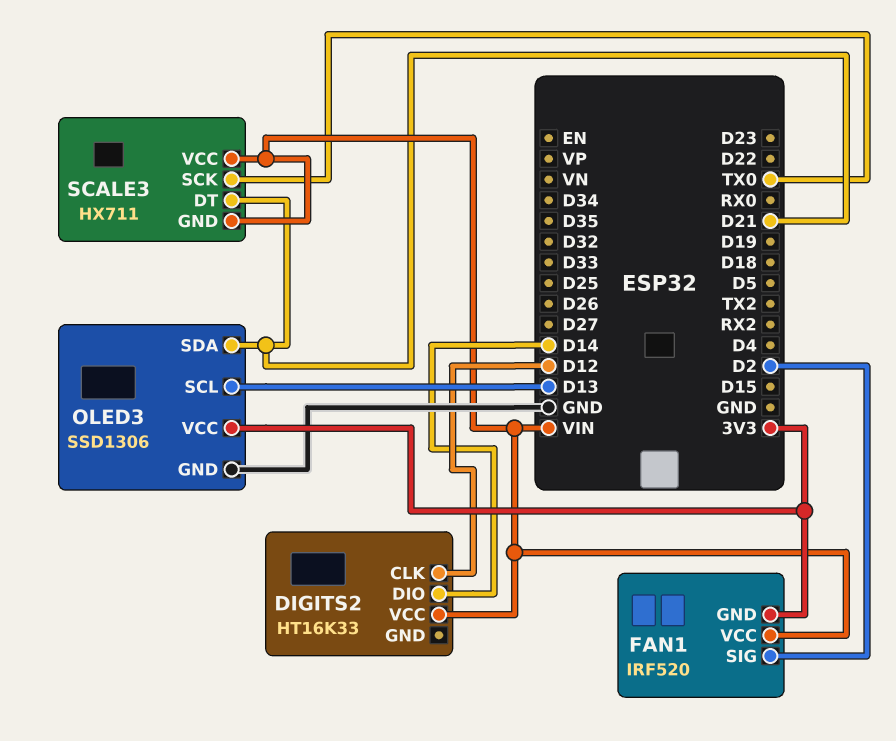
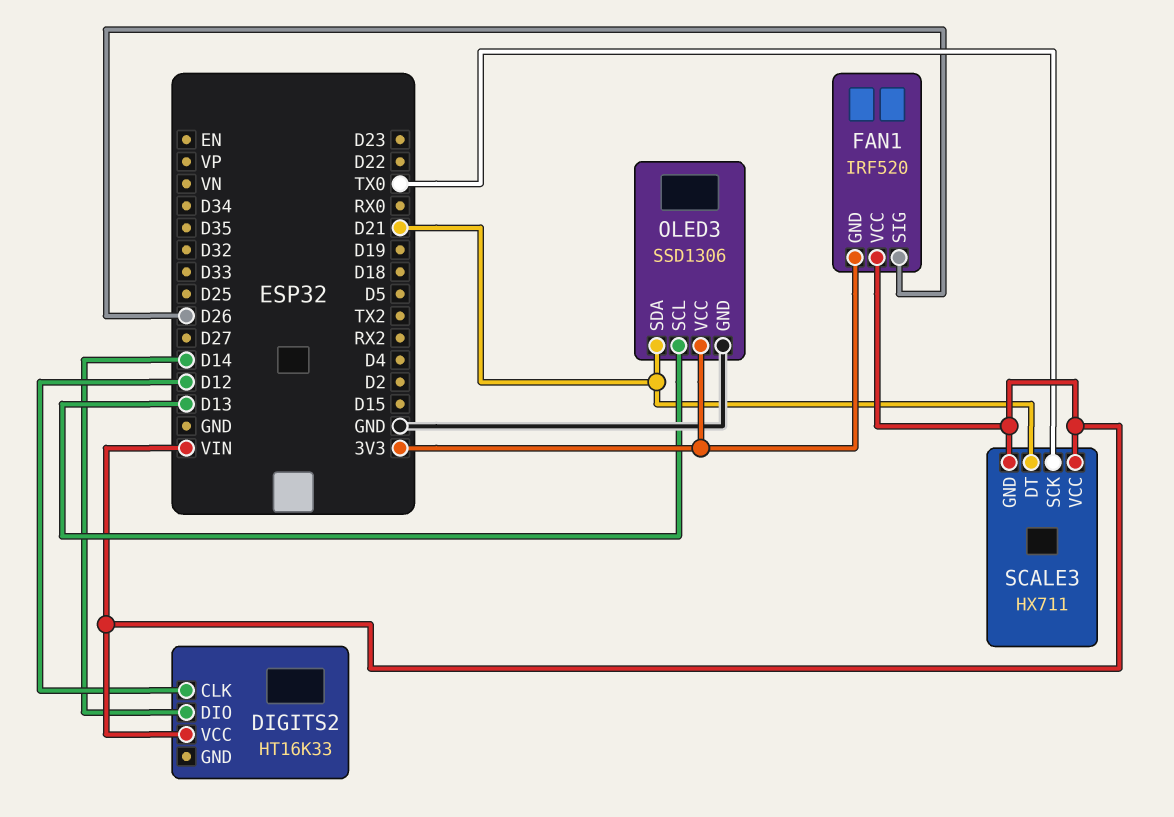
FAN1 pin SIG: D2 -> D26

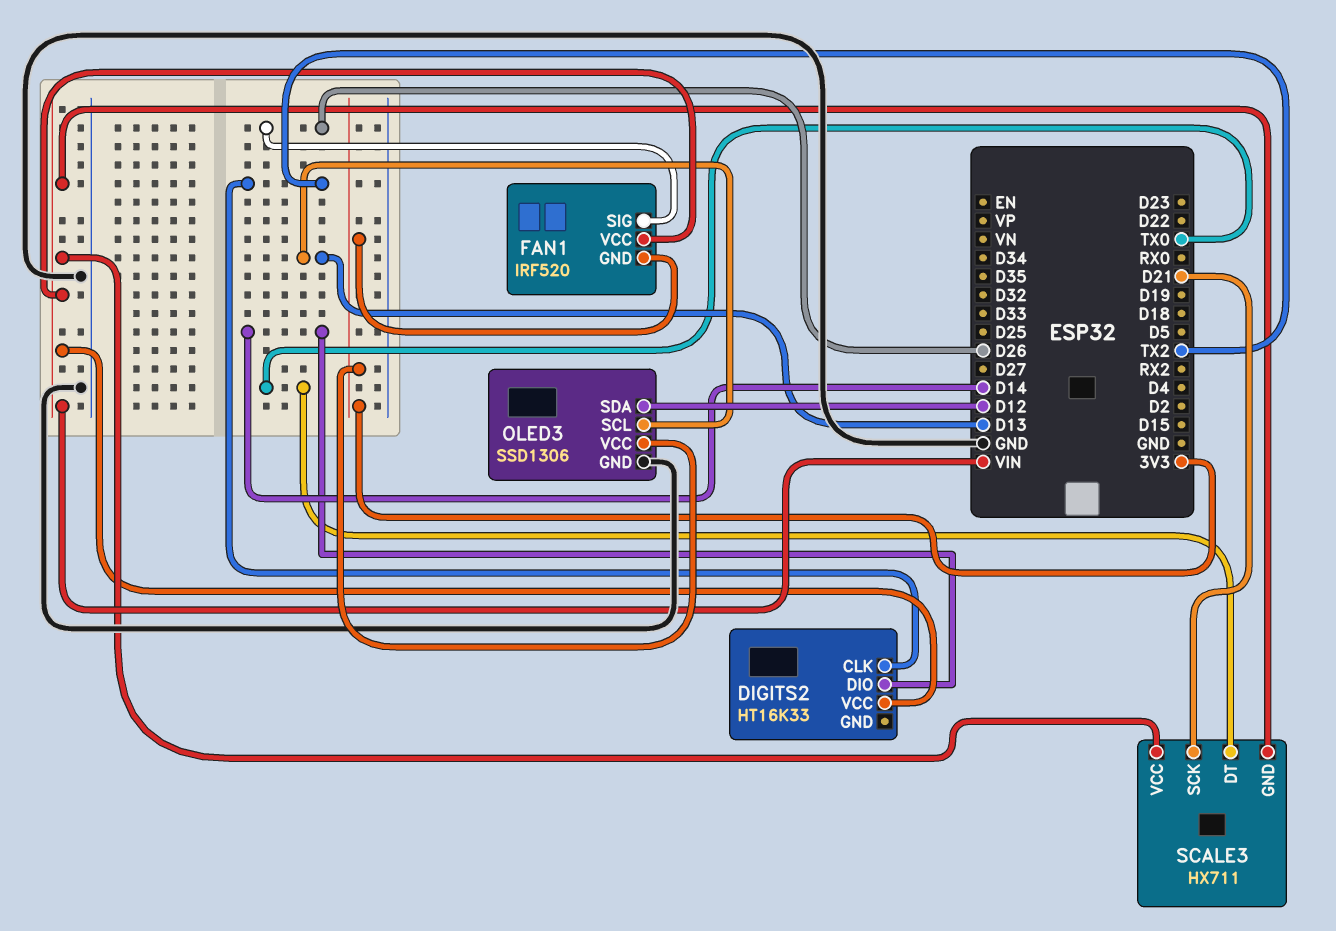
DIGITS2 pin CLK: D12 -> TX2
OLED3 pin SDA: D21 -> D12
SCALE3 pin DT: D21 -> TX0
SCALE3 pin SCK: TX0 -> D21

